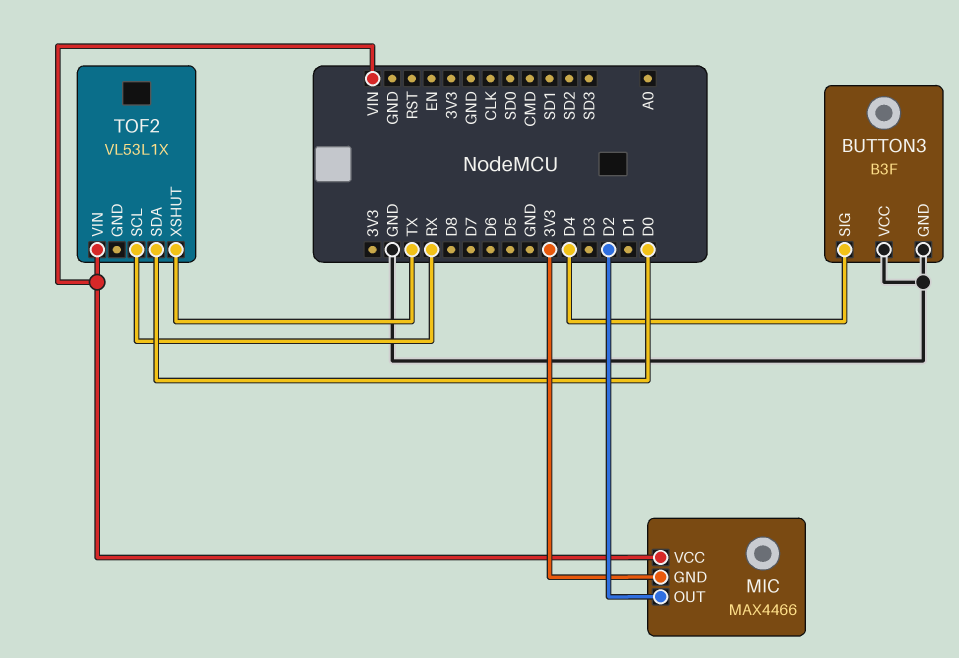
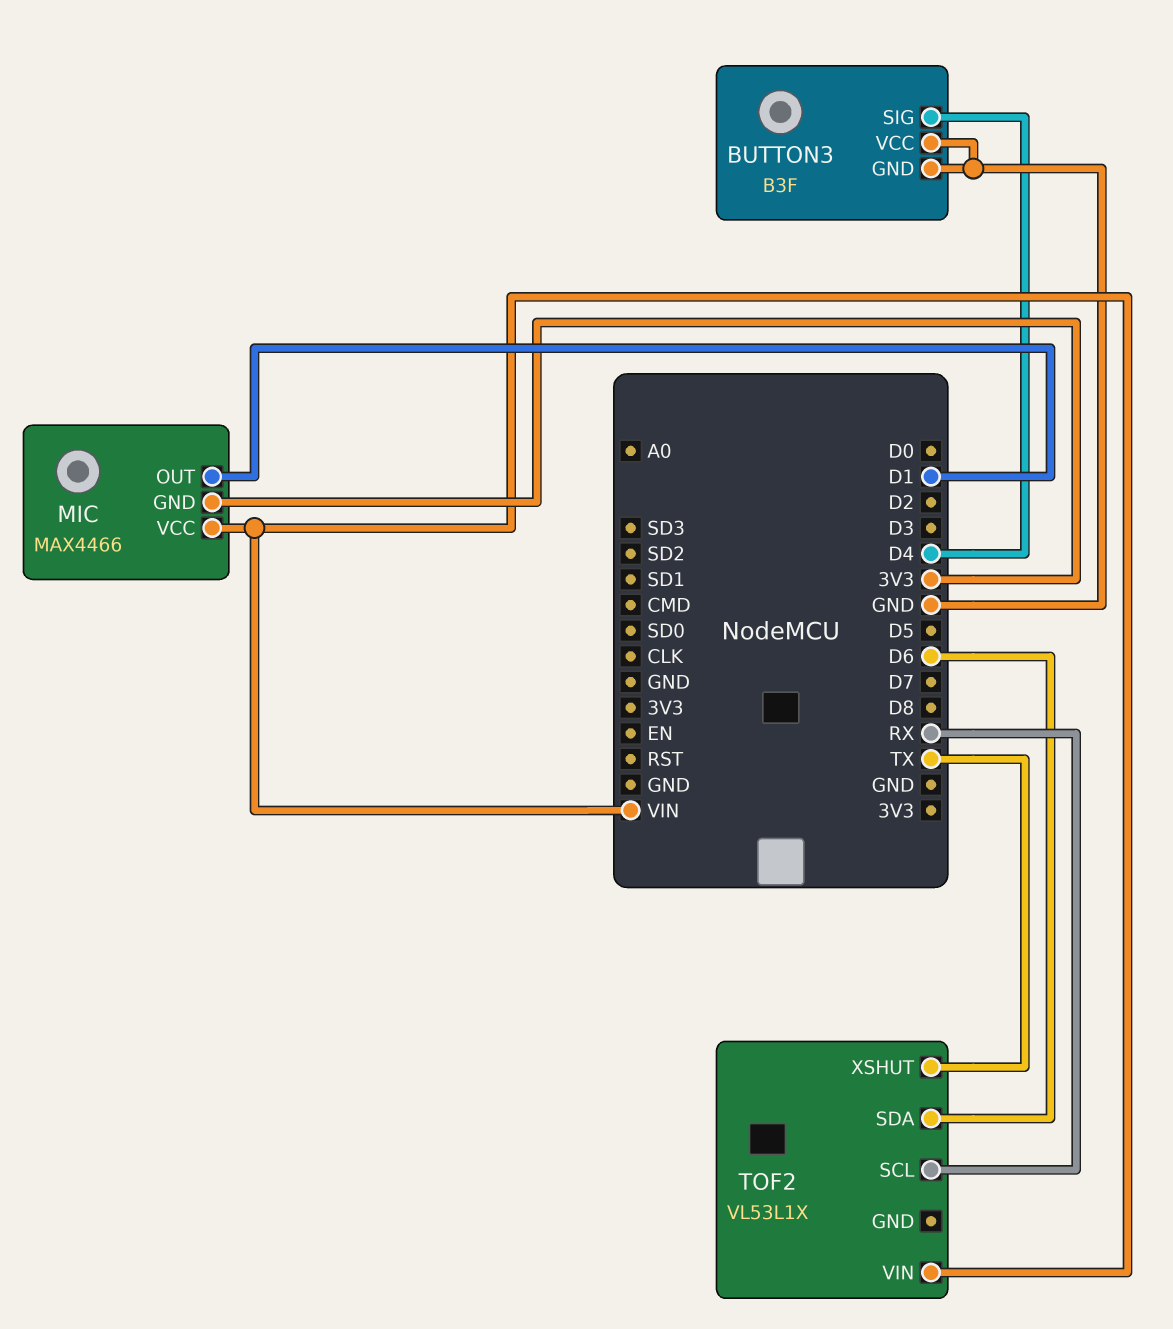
MIC pin OUT: D2 -> D1
TOF2 pin SDA: D0 -> D6

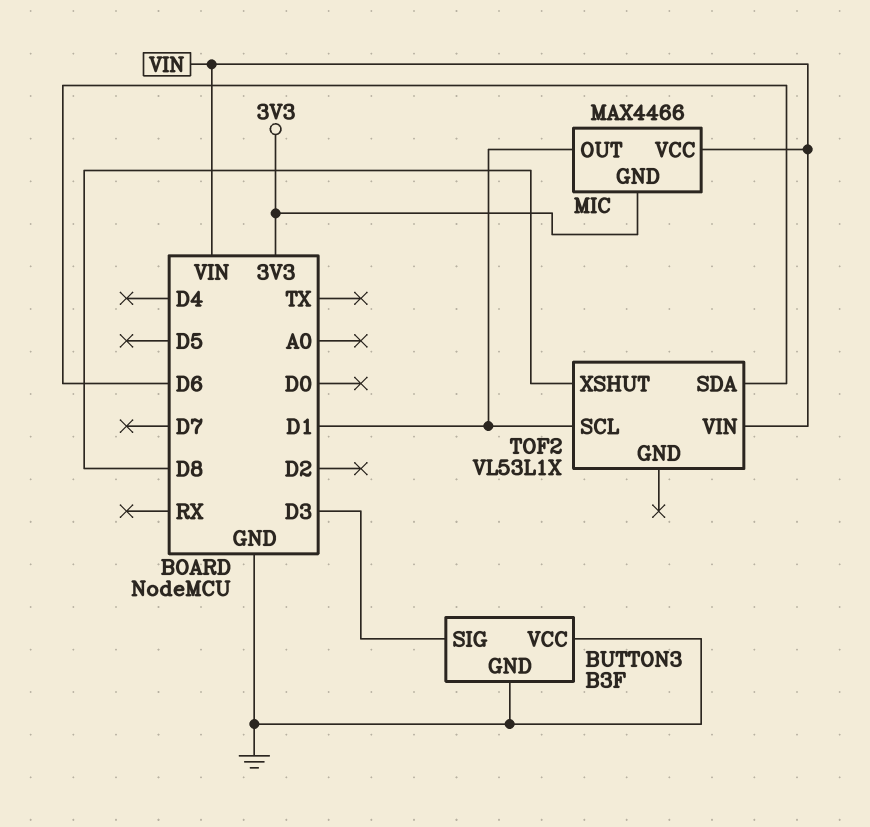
BUTTON3 pin SIG: D4 -> D3
TOF2 pin SCL: RX -> D1
TOF2 pin XSHUT: TX -> D8

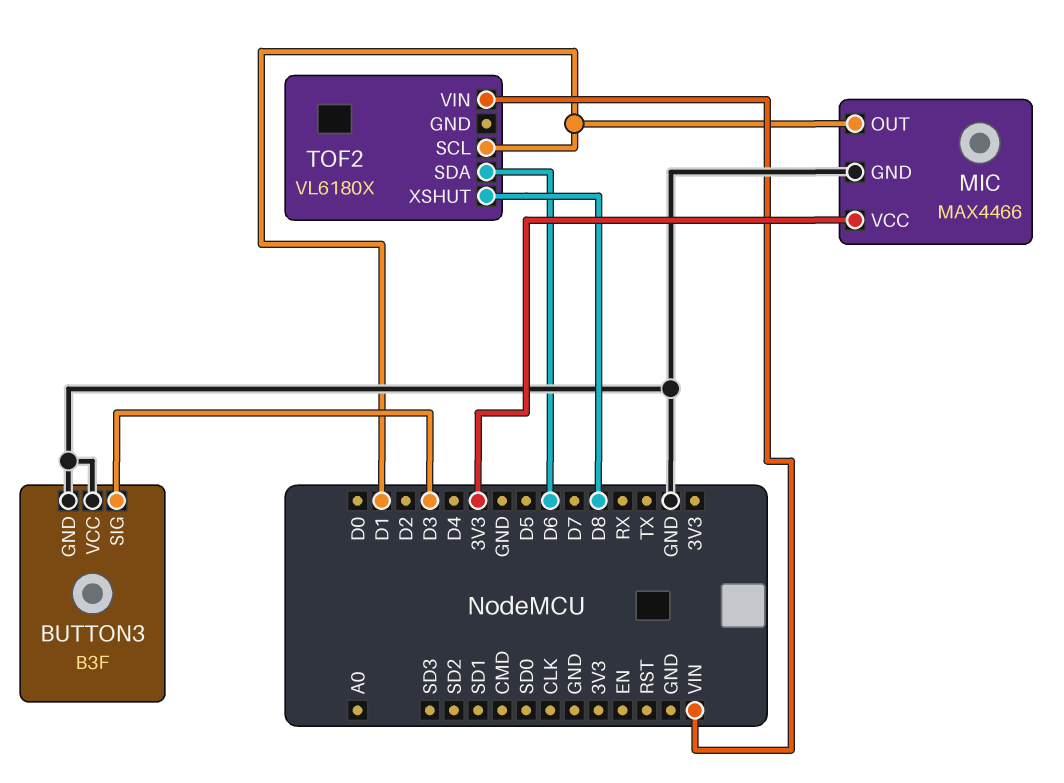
MIC pin GND: 3V3 -> GND
MIC pin VCC: VIN -> 3V3
TOF2: VL53L1X -> VL6180X

